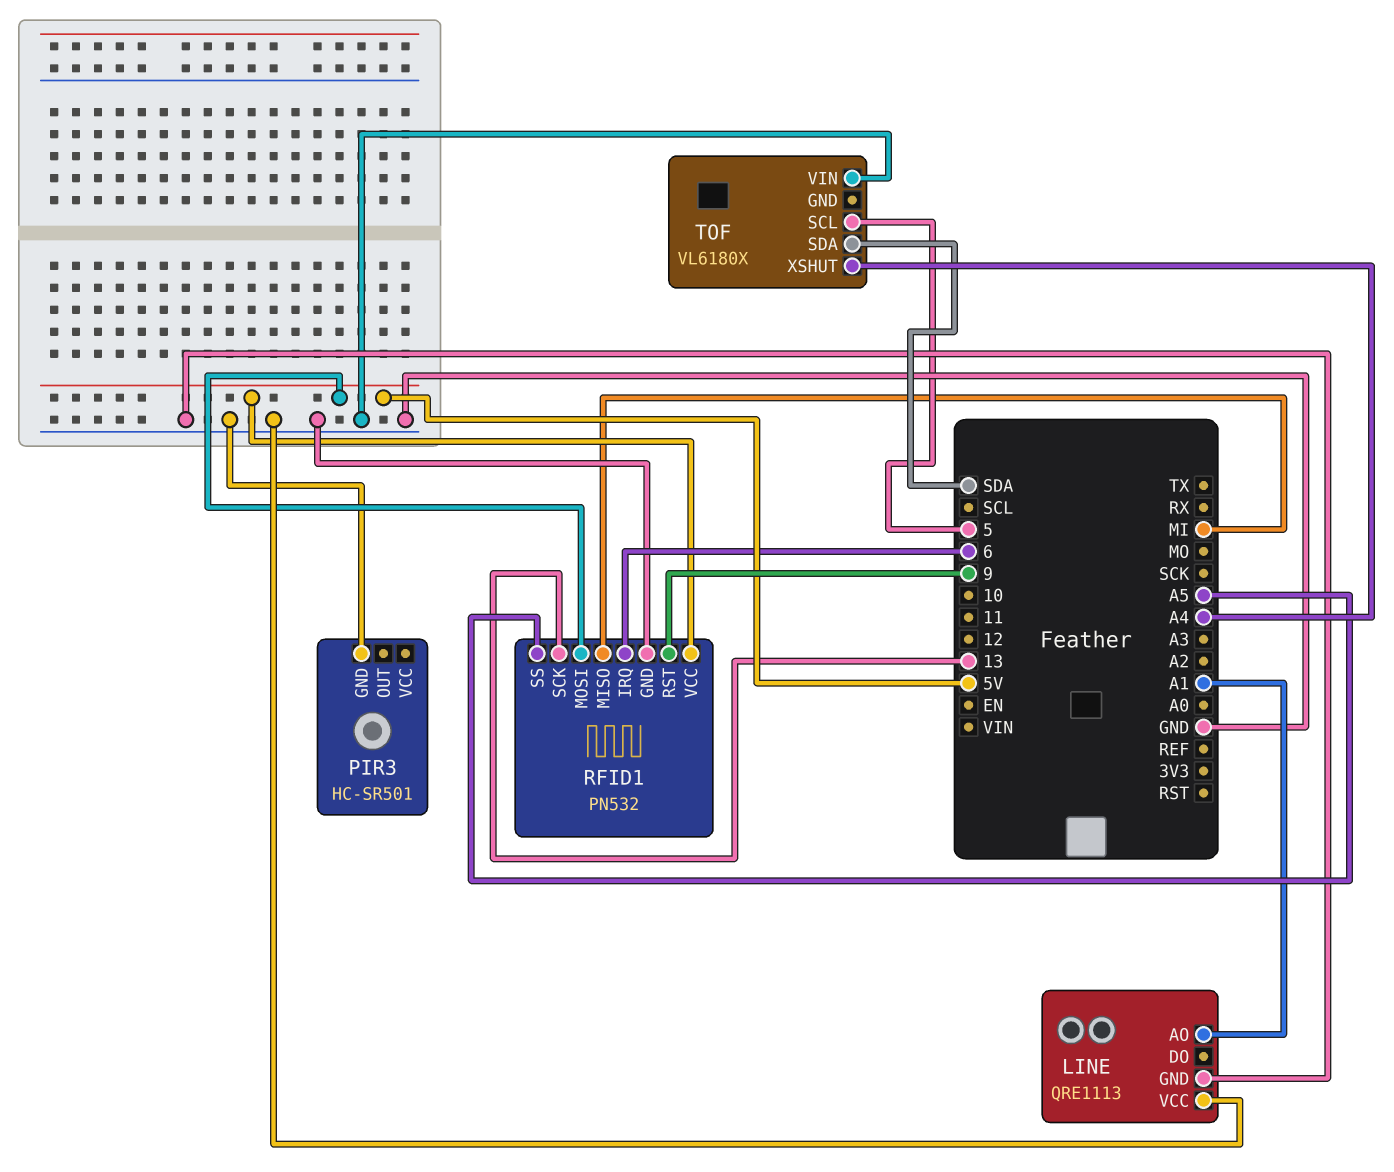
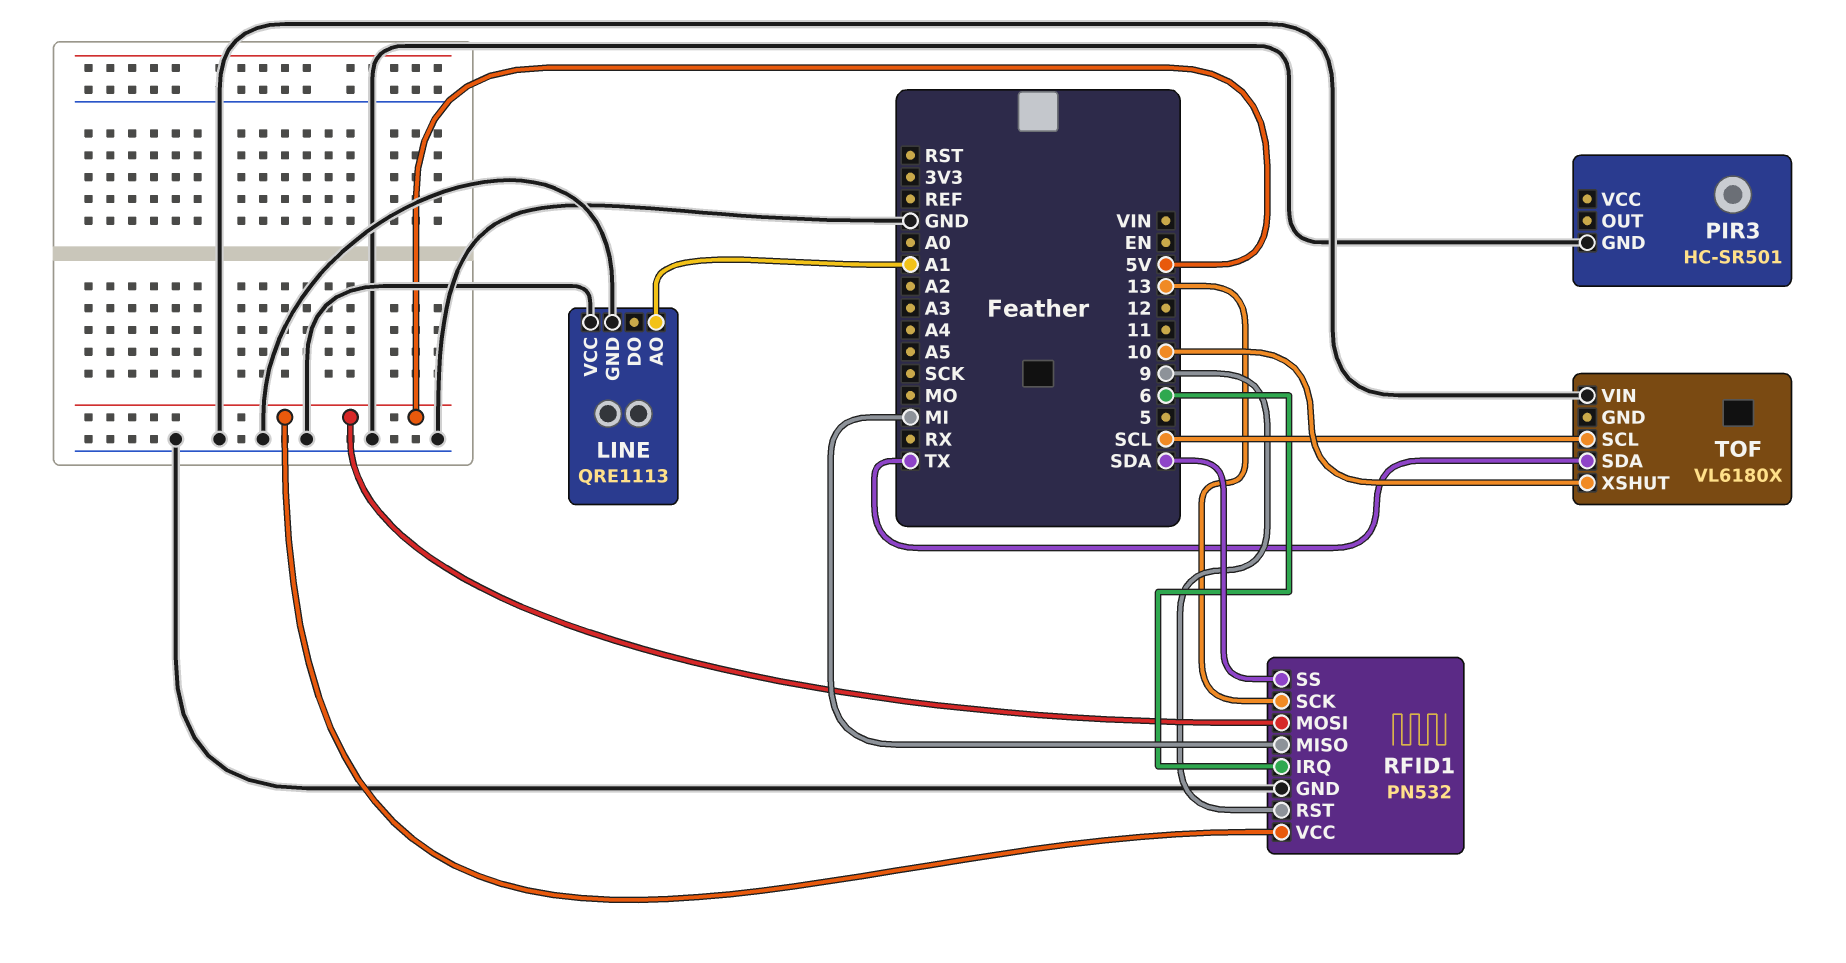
RFID1 pin SS: A5 -> SDA
TOF pin SCL: 5 -> SCL
TOF pin SDA: SDA -> TX
TOF pin XSHUT: A4 -> 10

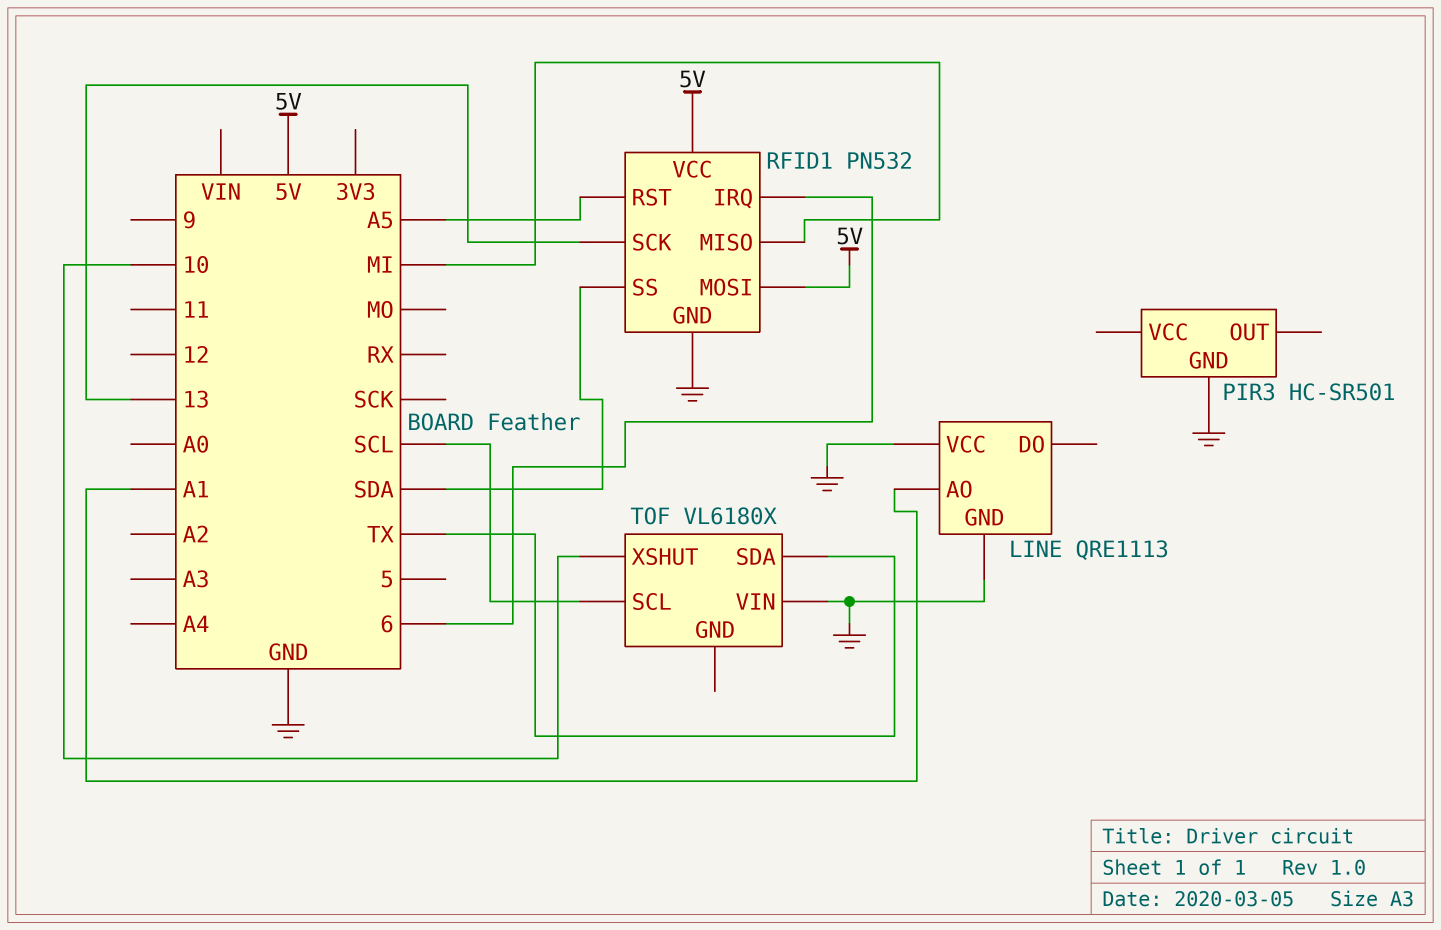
RFID1 pin RST: 9 -> A5

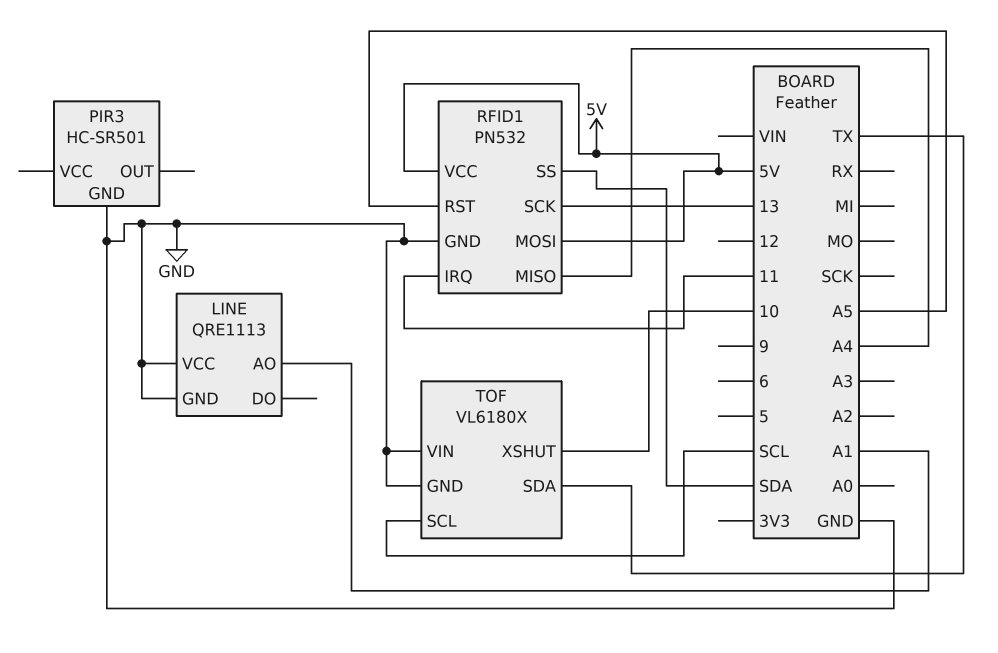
RFID1 pin IRQ: 6 -> 11
RFID1 pin MISO: MI -> A4
TOF pin GND: none -> GND

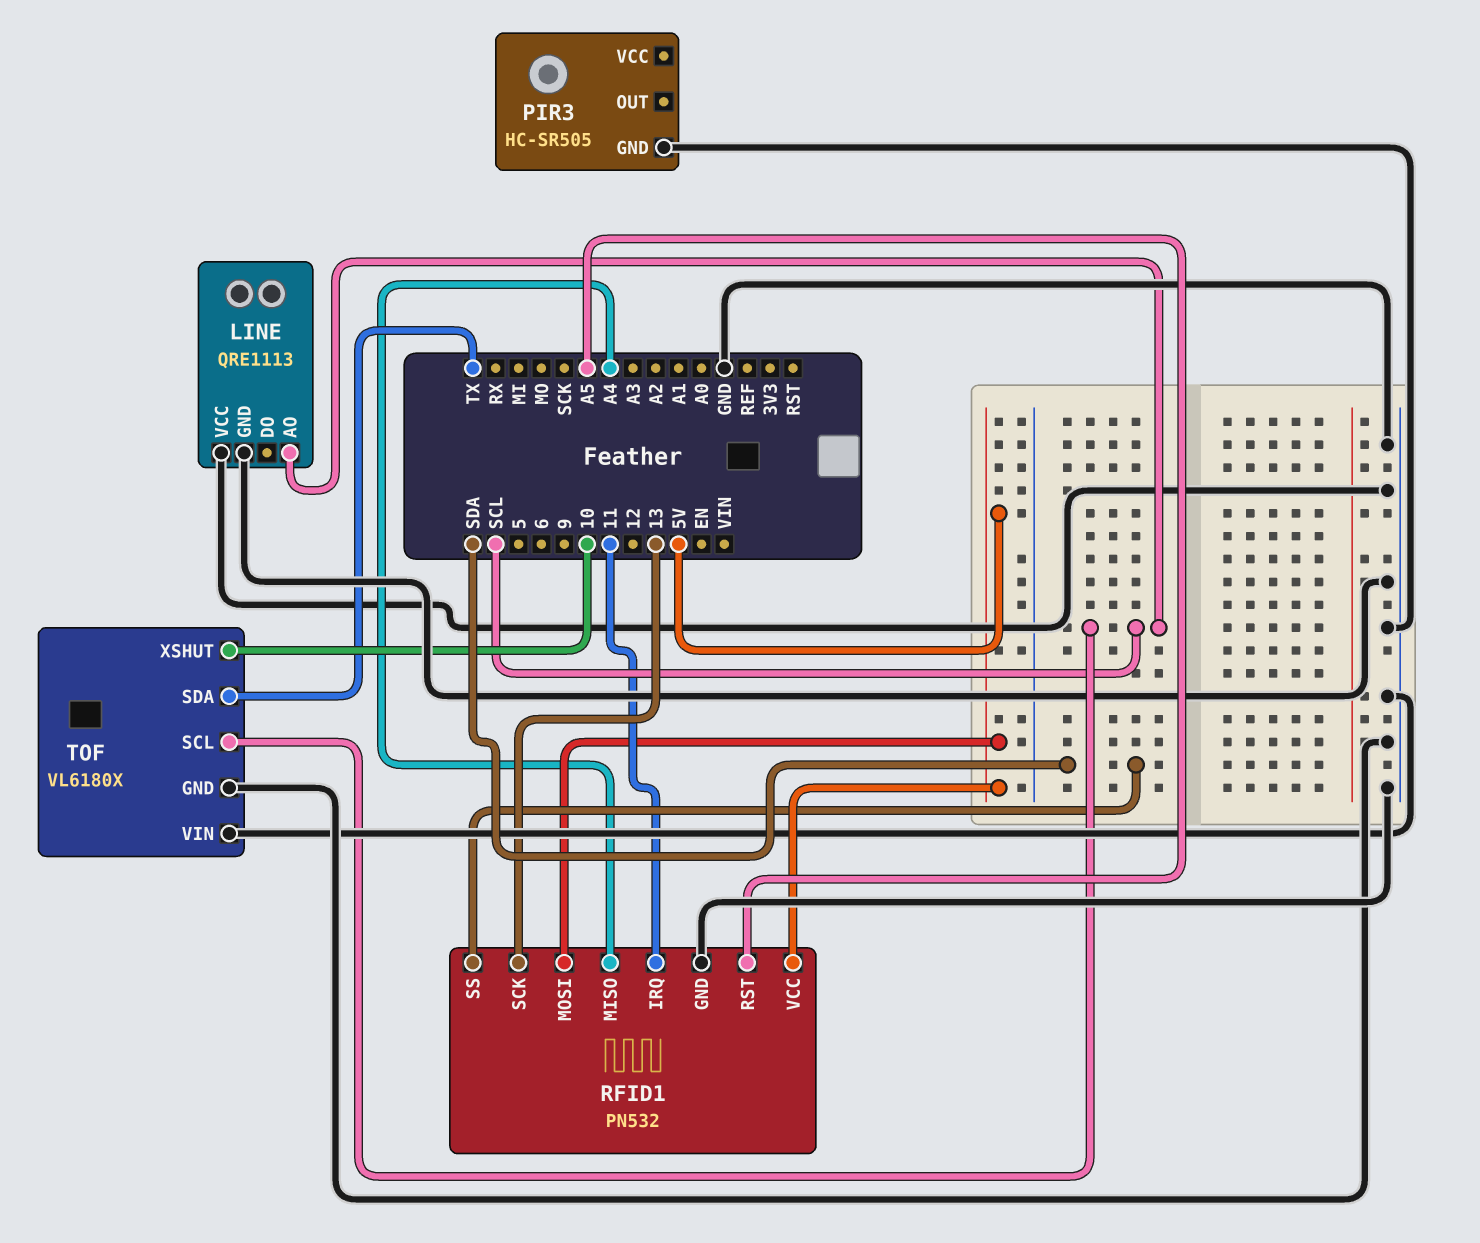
LINE pin AO: A1 -> SCL
PIR3: HC-SR501 -> HC-SR505

